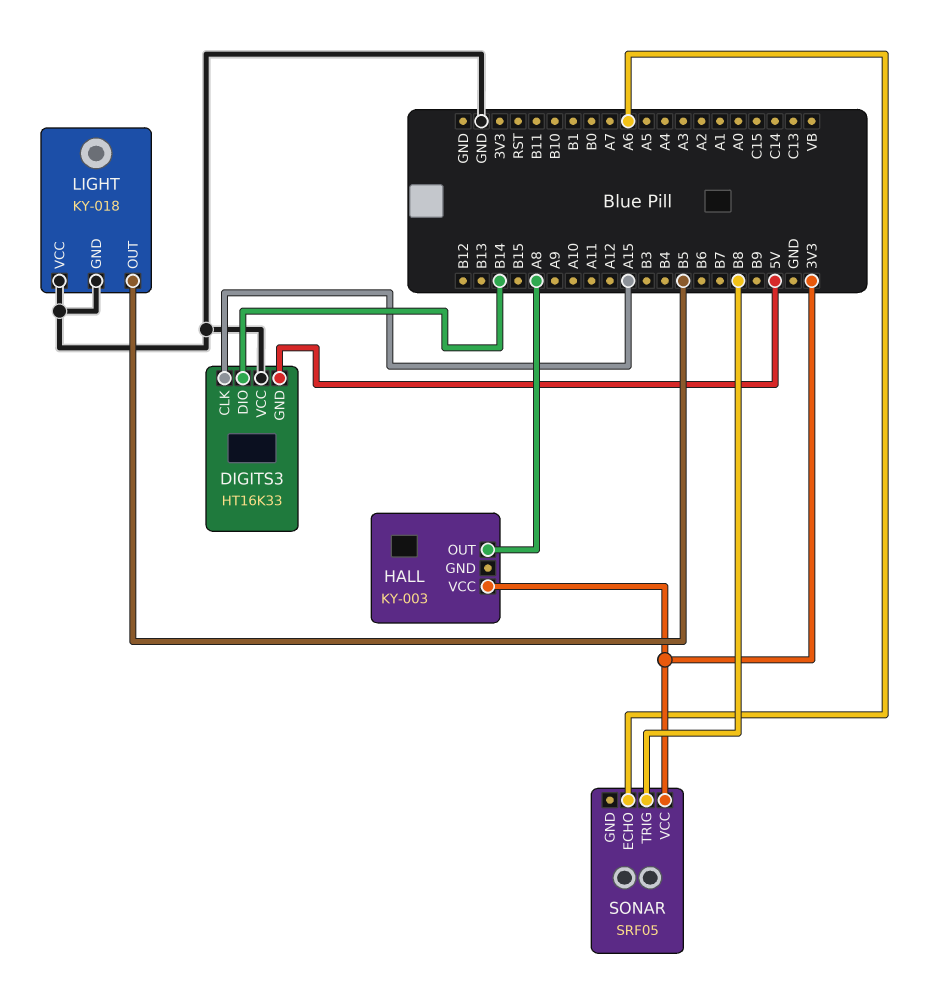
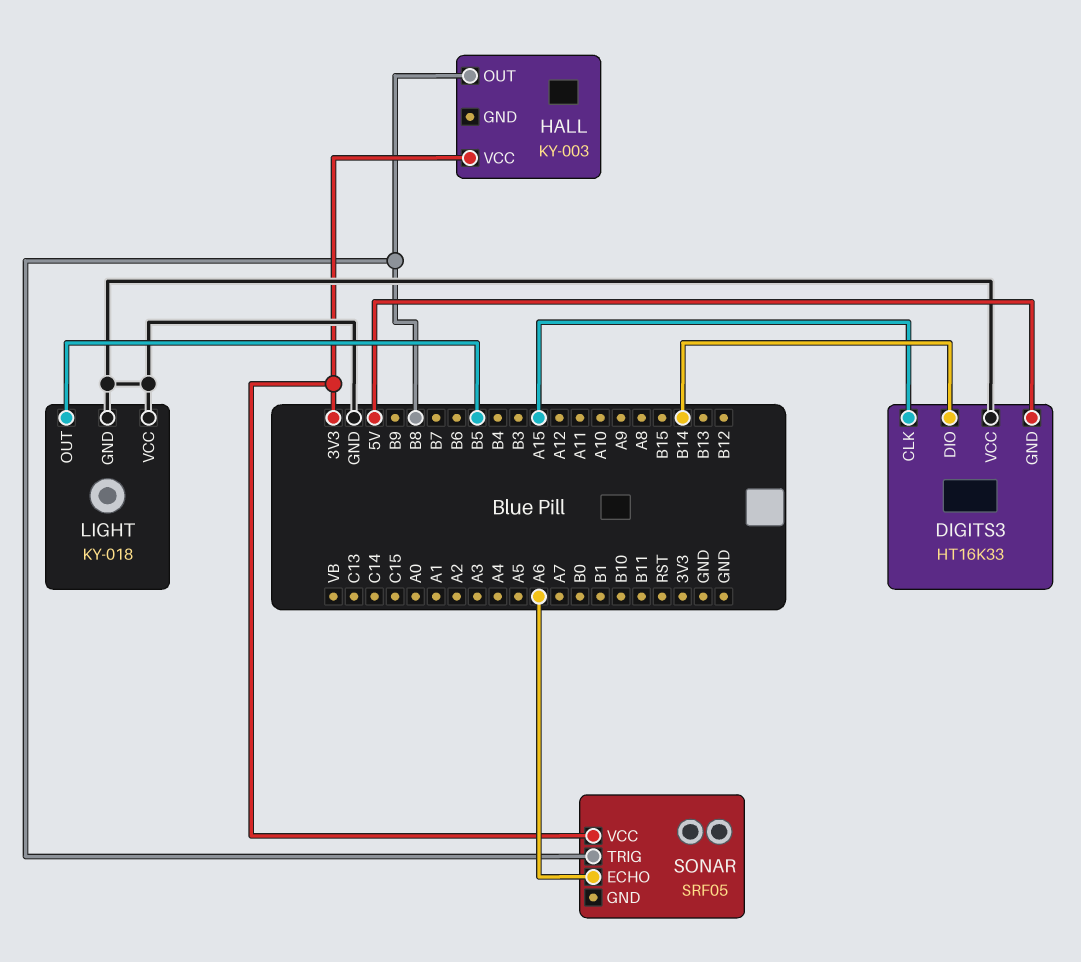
HALL pin OUT: A8 -> B8

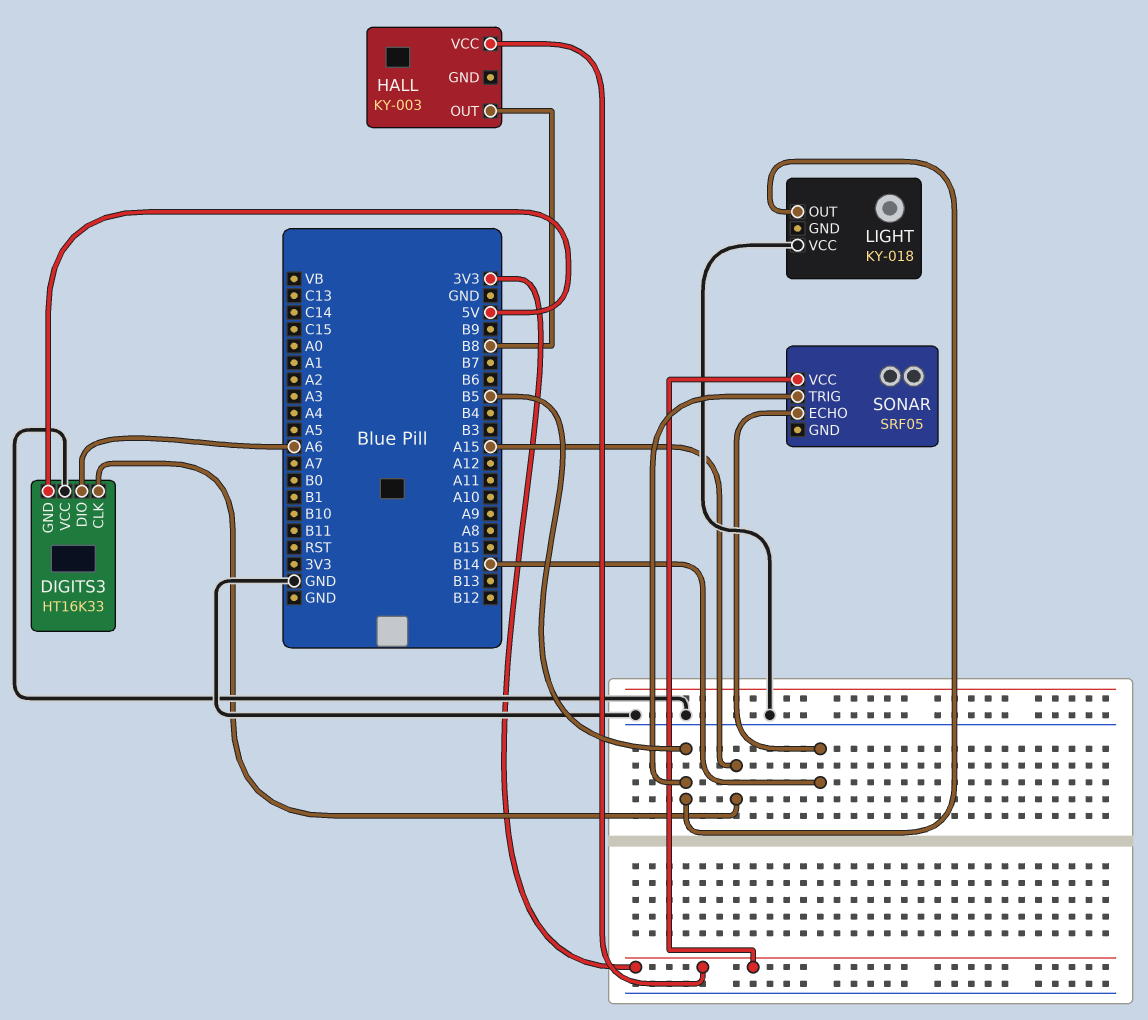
DIGITS3 pin DIO: B14 -> A6
LIGHT pin GND: GND -> none
SONAR pin ECHO: A6 -> B14
SONAR pin TRIG: B8 -> B5

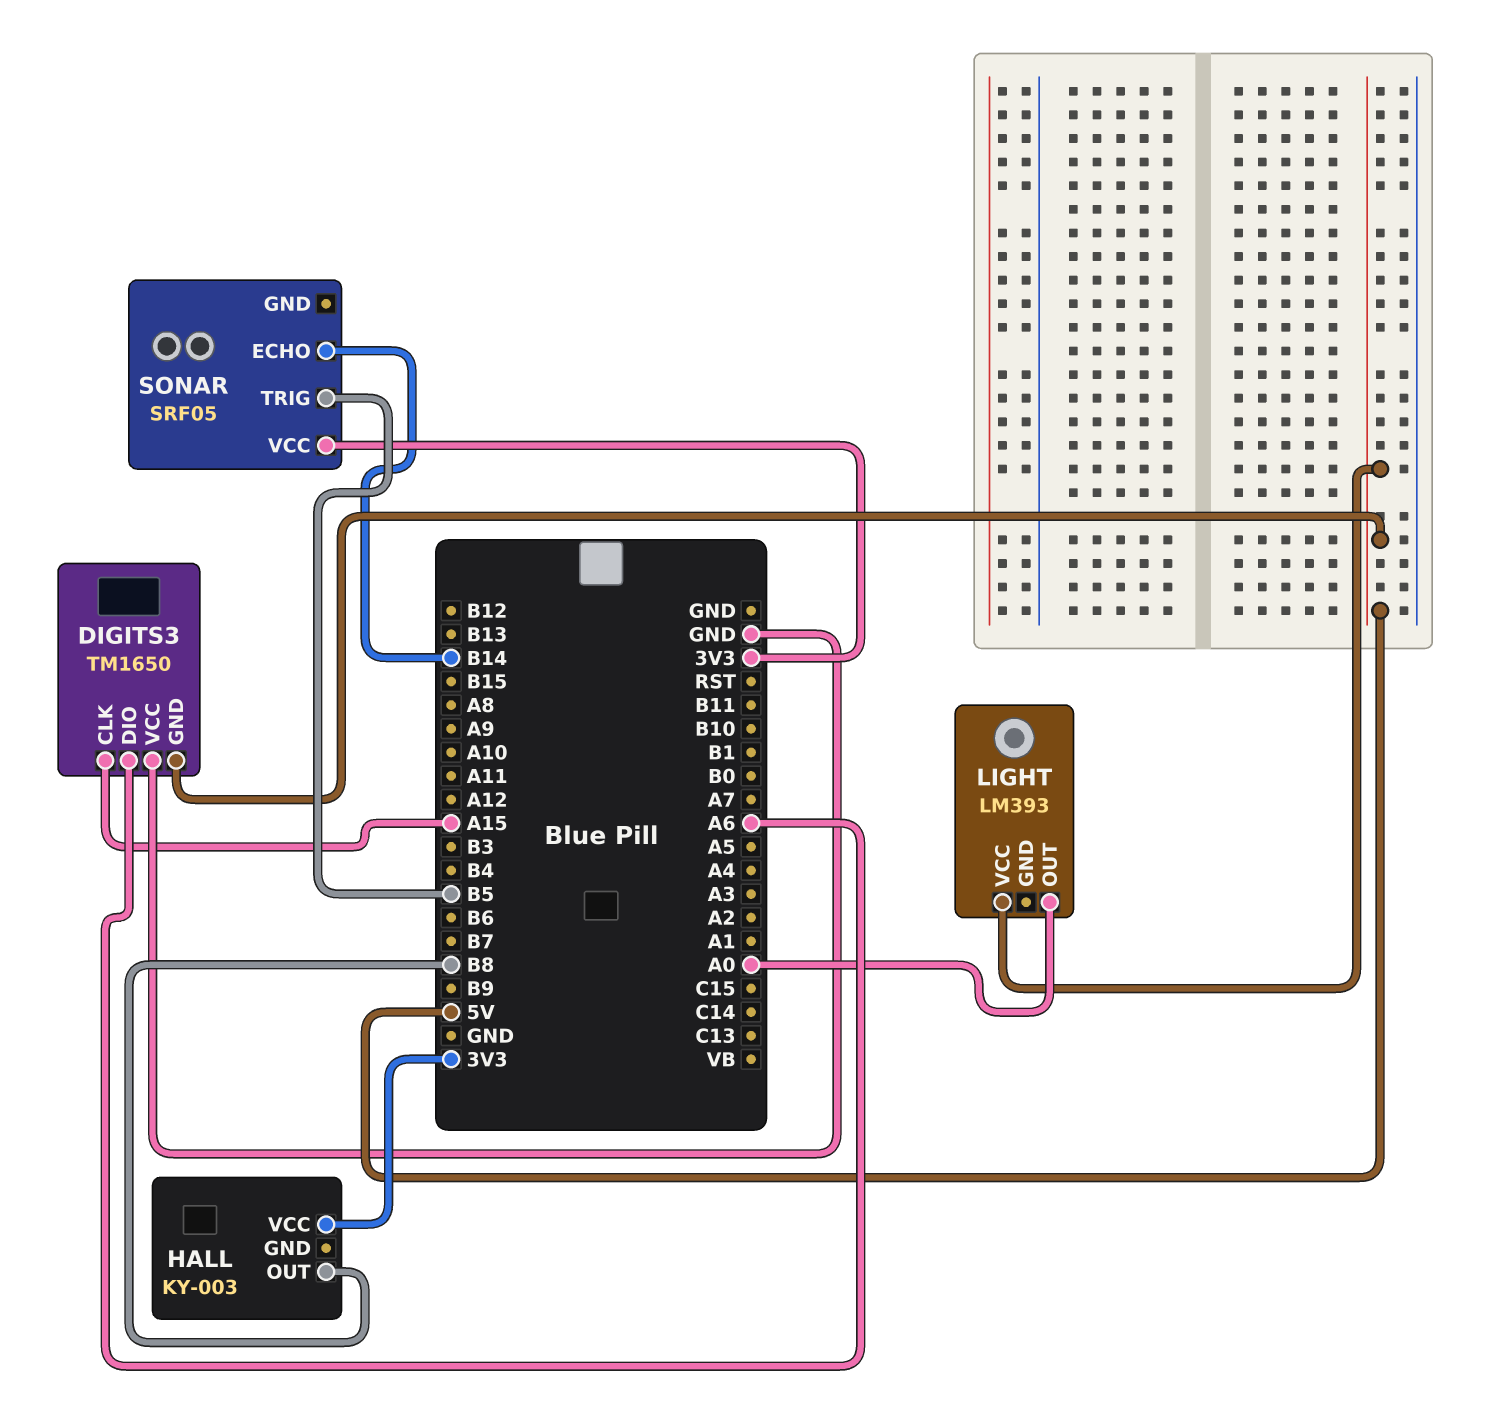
DIGITS3: HT16K33 -> TM1650
LIGHT: KY-018 -> LM393
LIGHT pin OUT: B5 -> A0
LIGHT pin VCC: GND -> 5V

